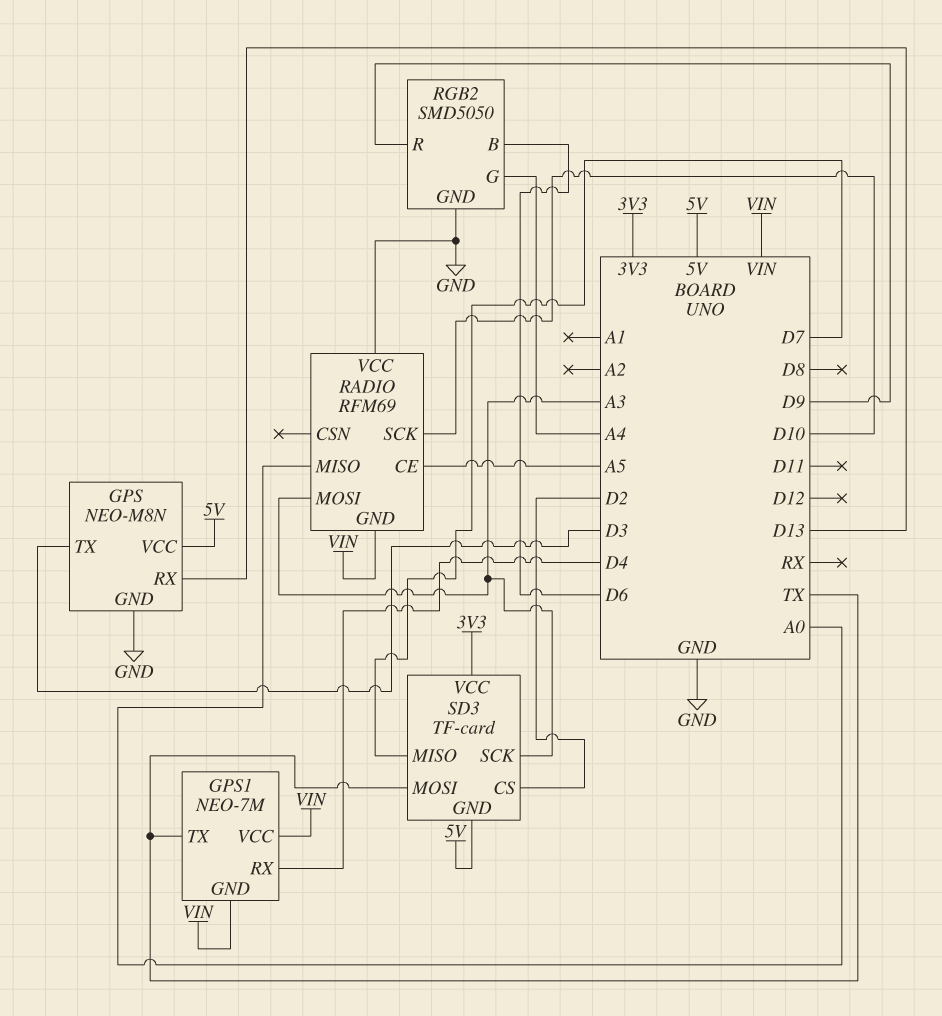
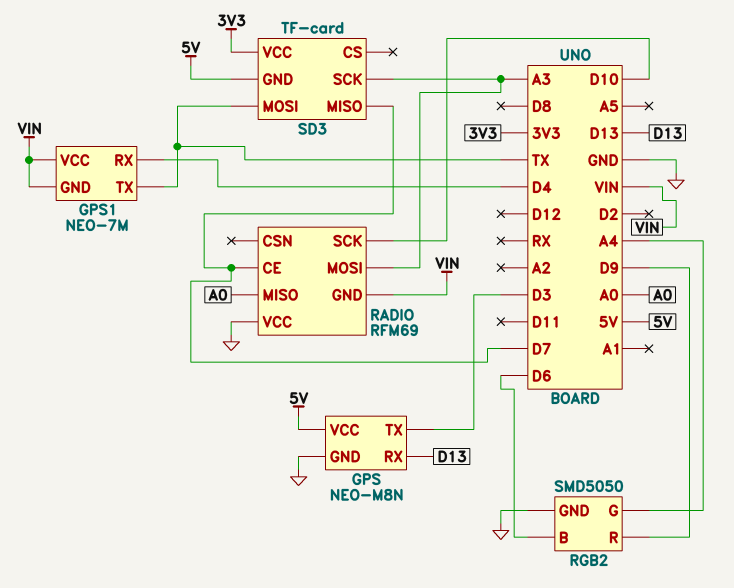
RADIO pin CE: A5 -> D7
SD3 pin CS: D2 -> none

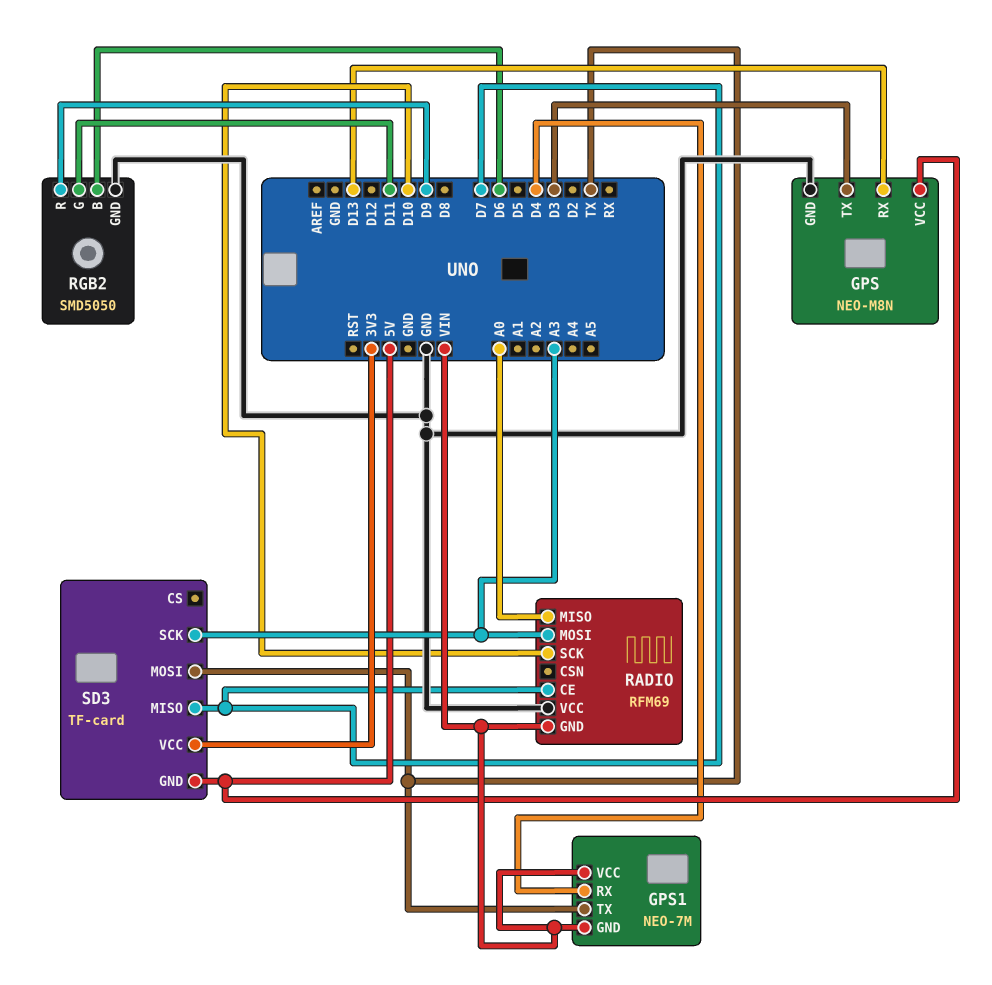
RGB2 pin G: A4 -> D11

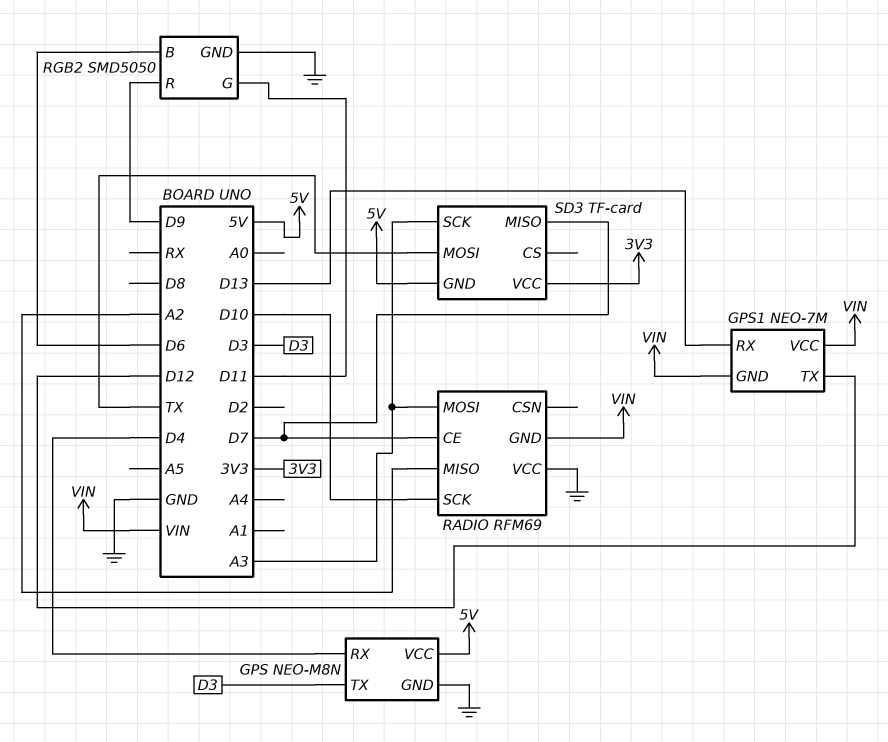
GPS pin RX: D13 -> D4
GPS1 pin RX: D4 -> D13
GPS1 pin TX: TX -> D12
RADIO pin MISO: A0 -> A2

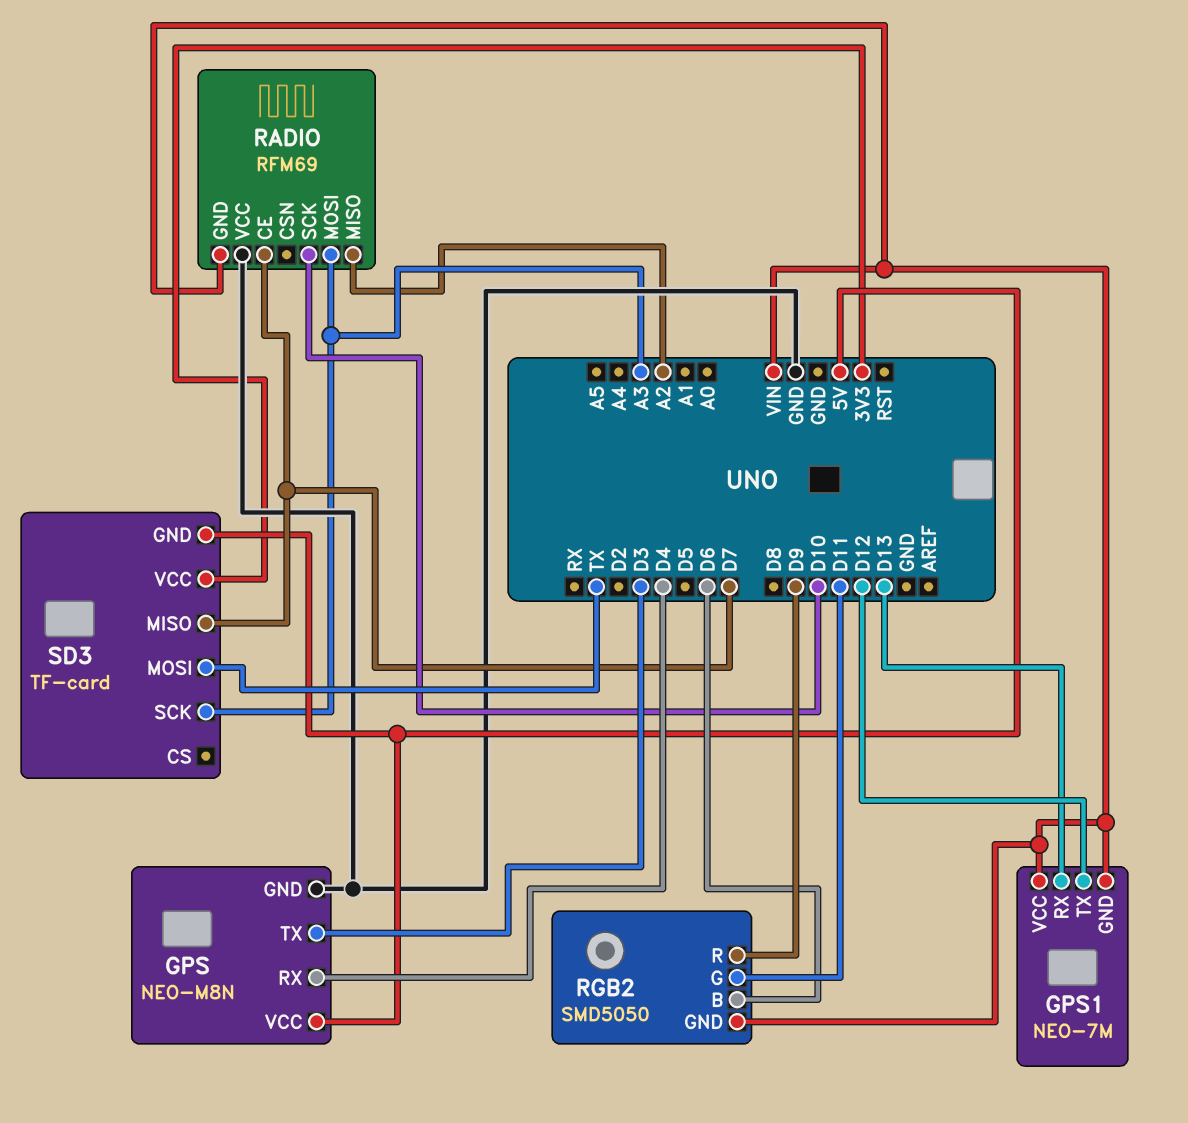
RGB2 pin GND: GND -> VIN

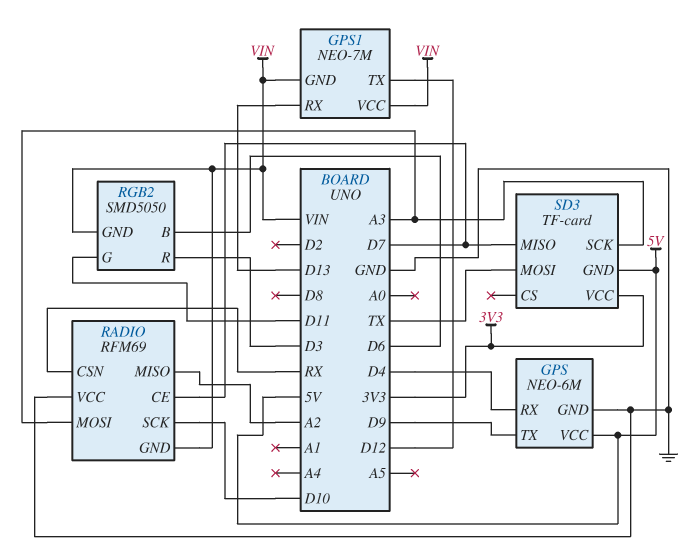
GPS: NEO-M8N -> NEO-6M
GPS pin TX: D3 -> D9
RADIO pin CSN: none -> RX
RGB2 pin R: D9 -> D3

